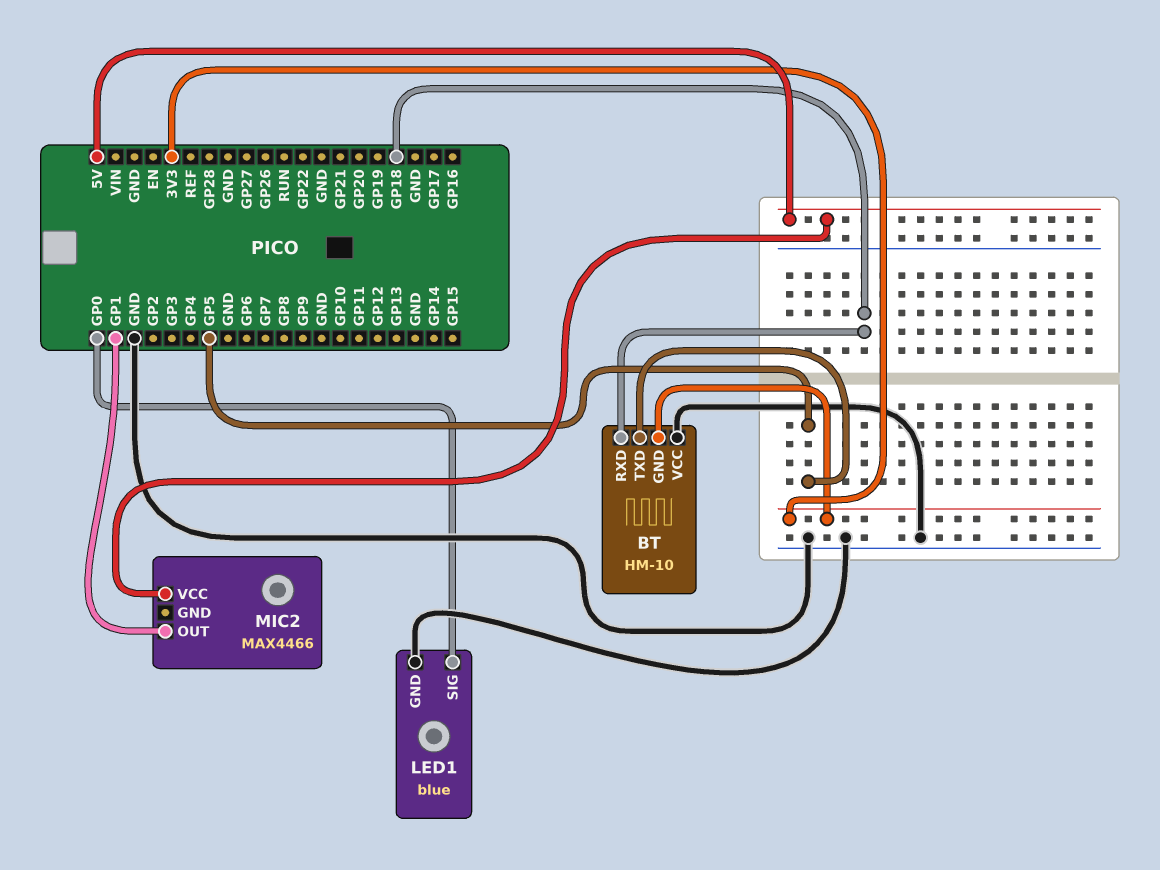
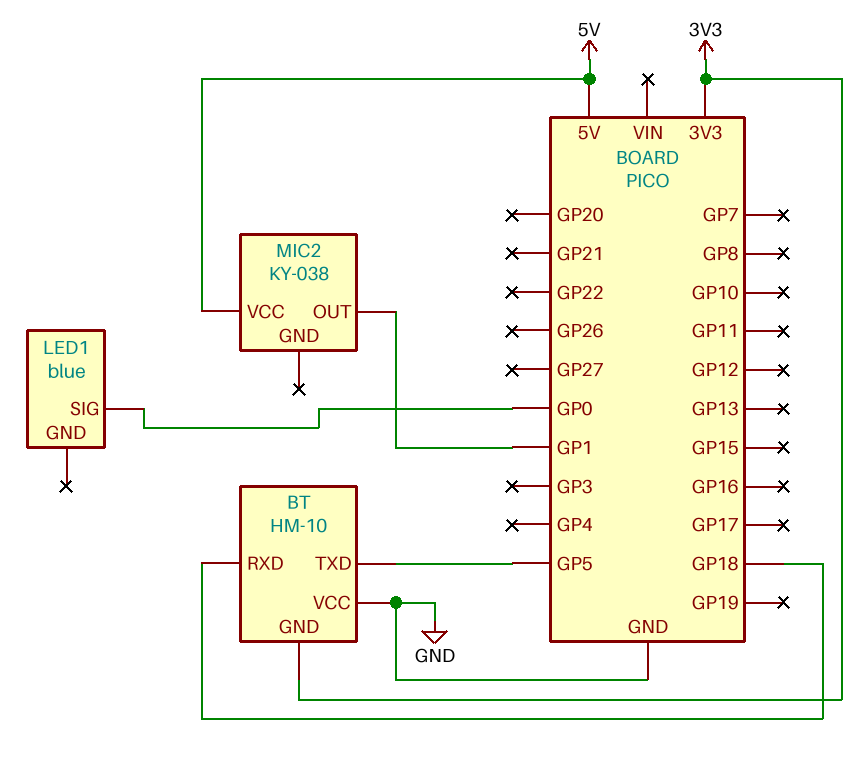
LED1 pin GND: GND -> none
MIC2: MAX4466 -> KY-038

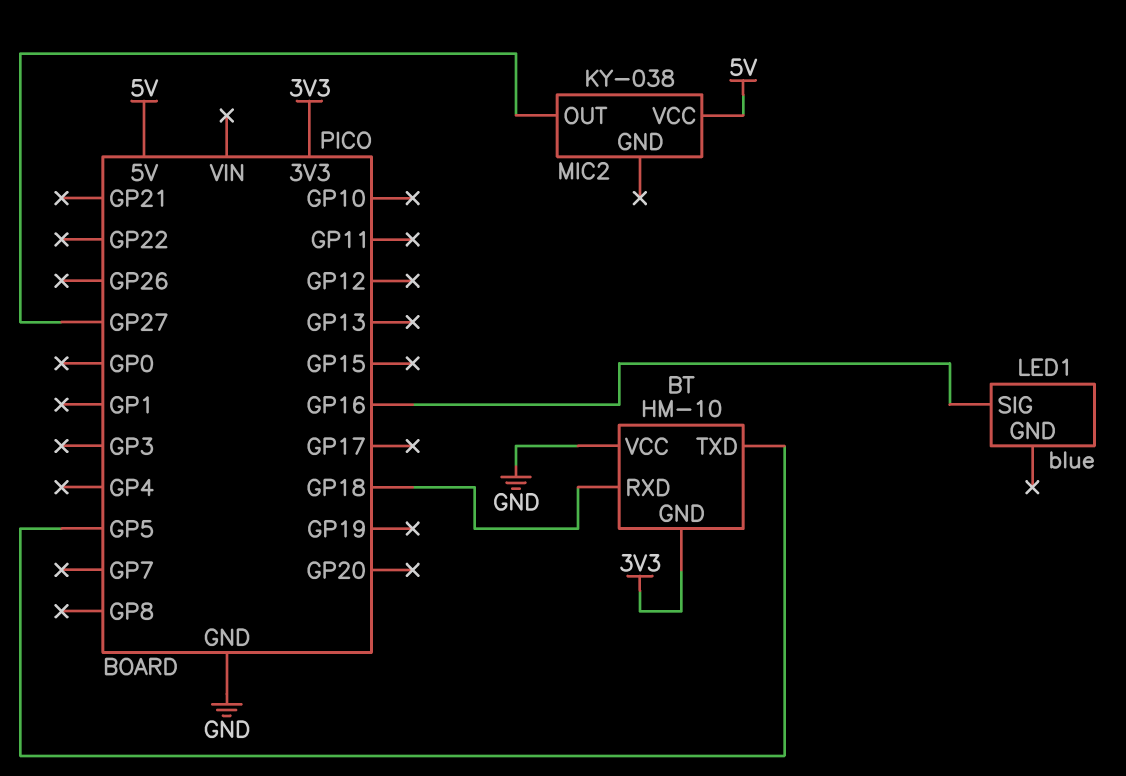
LED1 pin SIG: GP0 -> GP16
MIC2 pin OUT: GP1 -> GP27

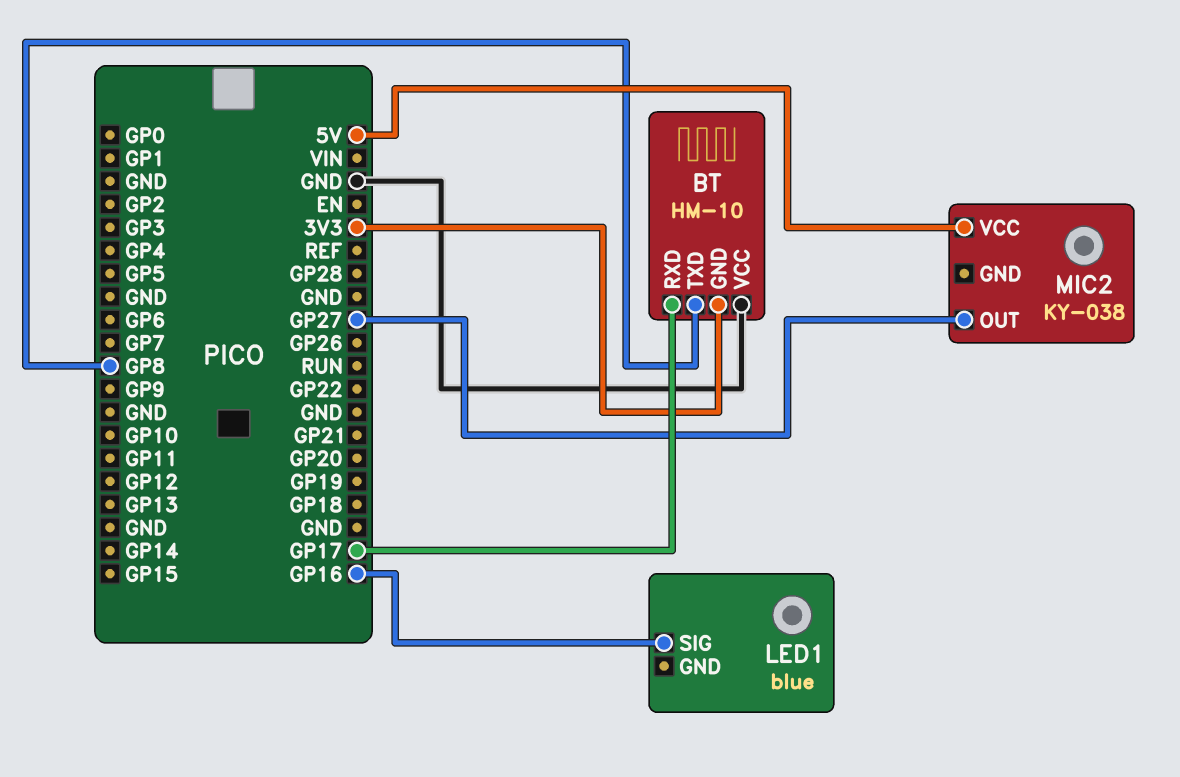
BT pin RXD: GP18 -> GP17
BT pin TXD: GP5 -> GP8

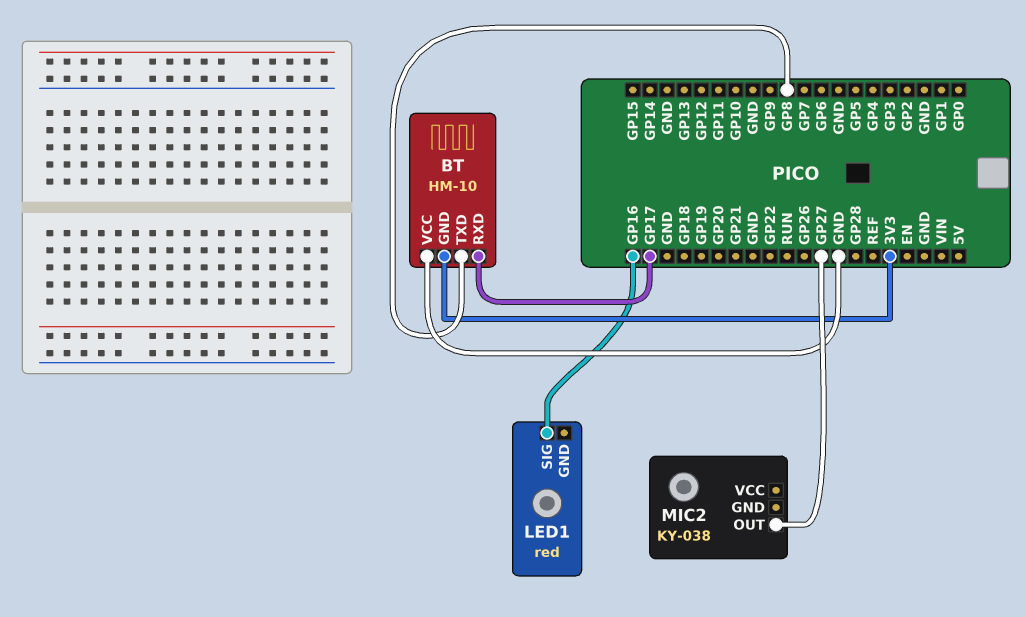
LED1: blue -> red
MIC2 pin VCC: 5V -> none

